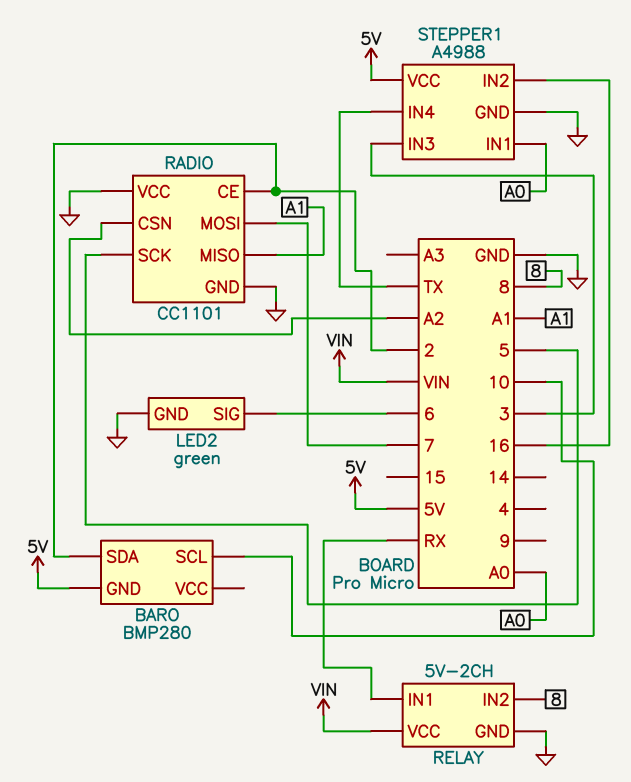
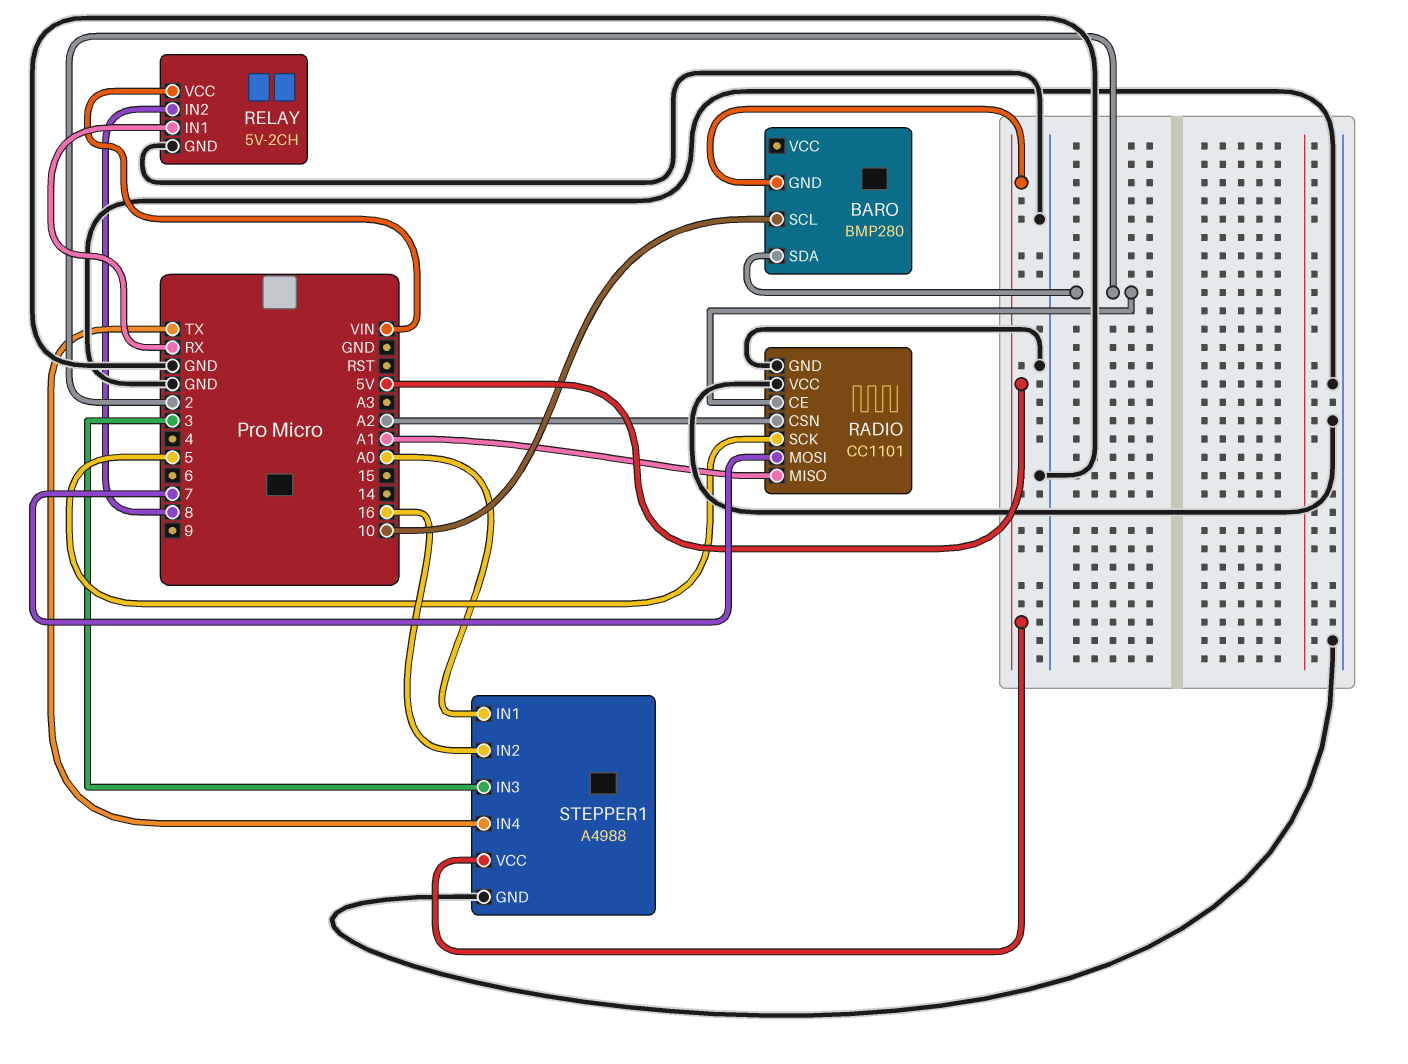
LED2: green -> none
LED2 pin GND: GND -> none
LED2 pin SIG: 6 -> none

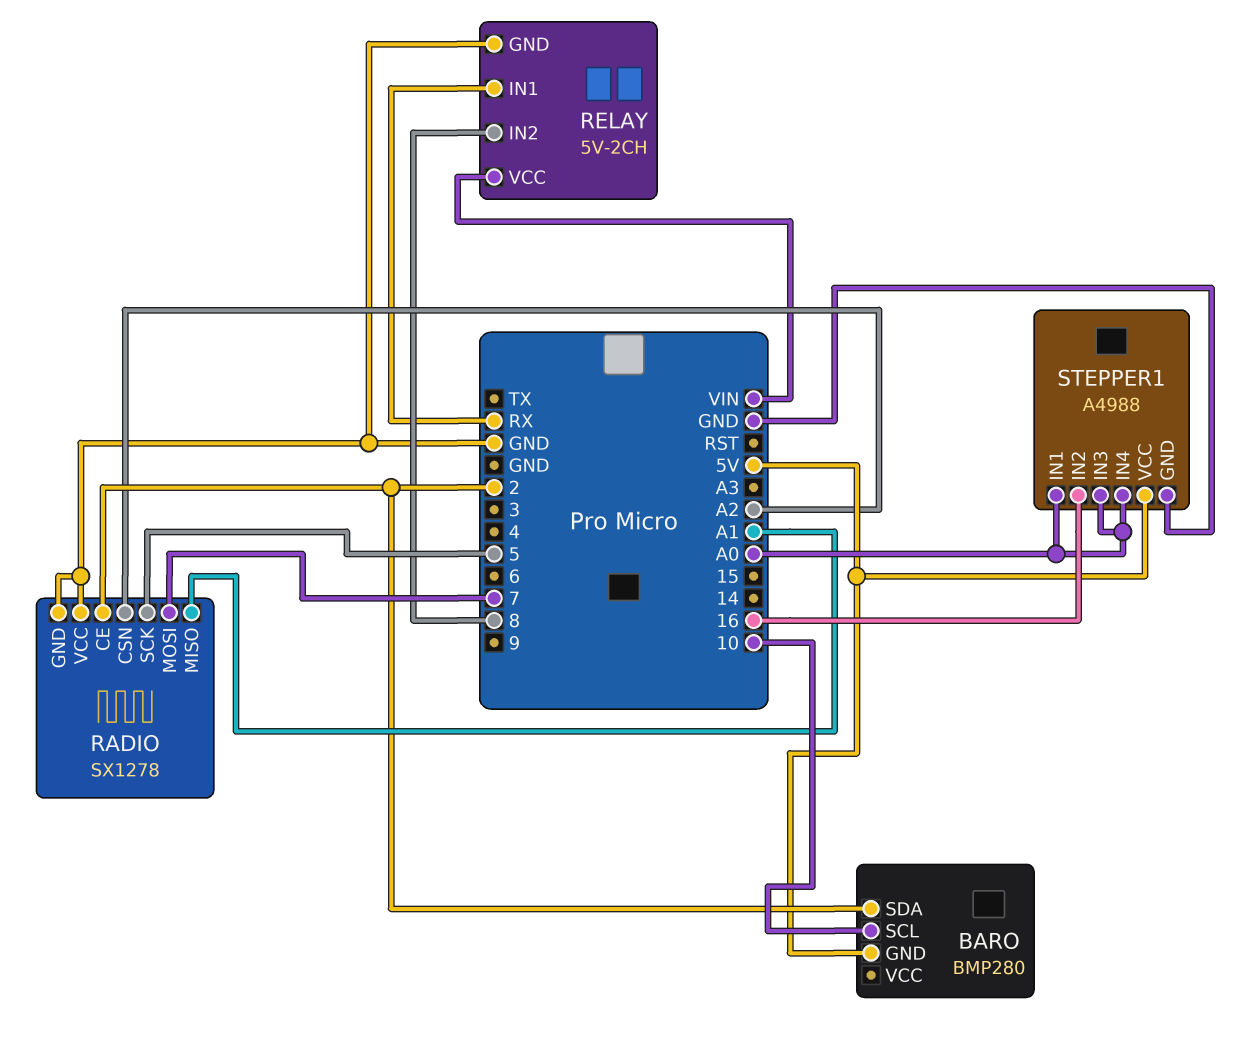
RADIO: CC1101 -> SX1278
STEPPER1 pin IN3: 3 -> A0
STEPPER1 pin IN4: TX -> A0

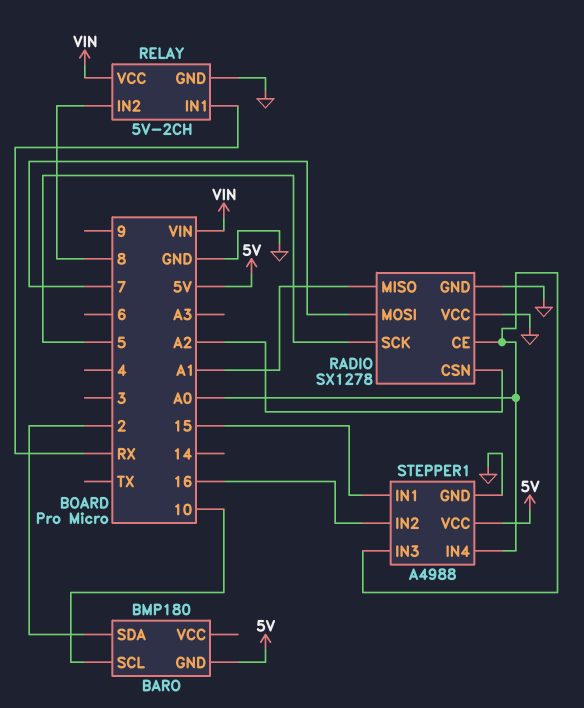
BARO: BMP280 -> BMP180
RADIO pin CE: 2 -> A0
STEPPER1 pin IN1: A0 -> 15

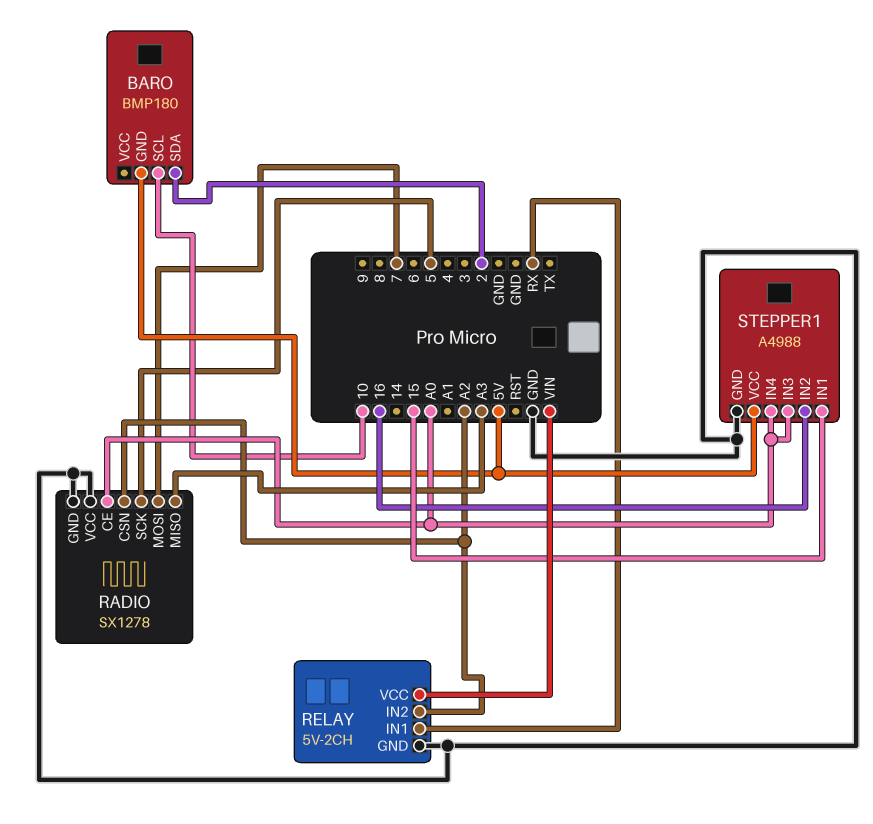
RADIO pin MISO: A1 -> A3
RELAY pin IN2: 8 -> A2

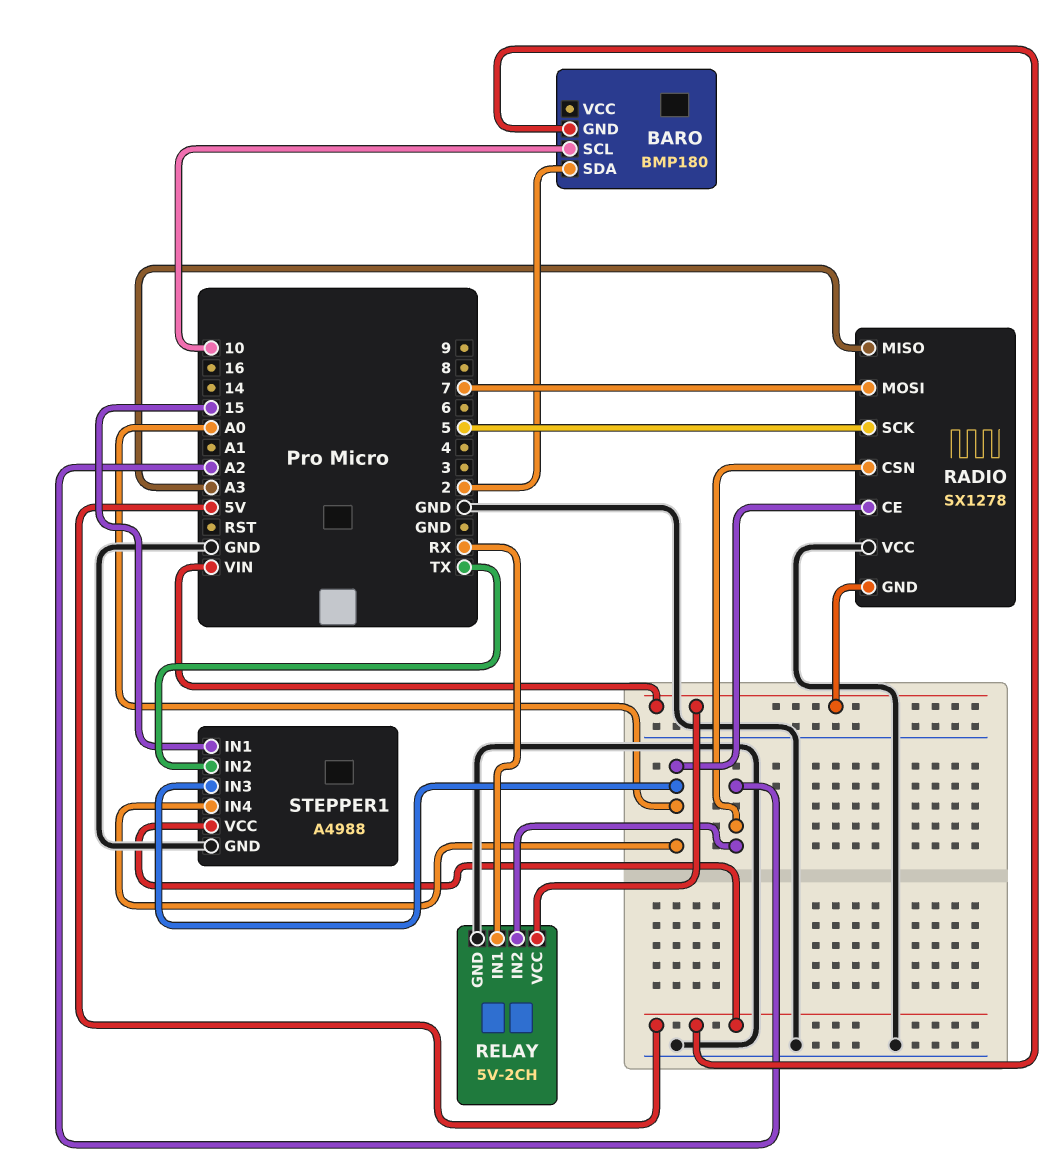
RADIO pin GND: GND -> VIN
STEPPER1 pin IN2: 16 -> TX

